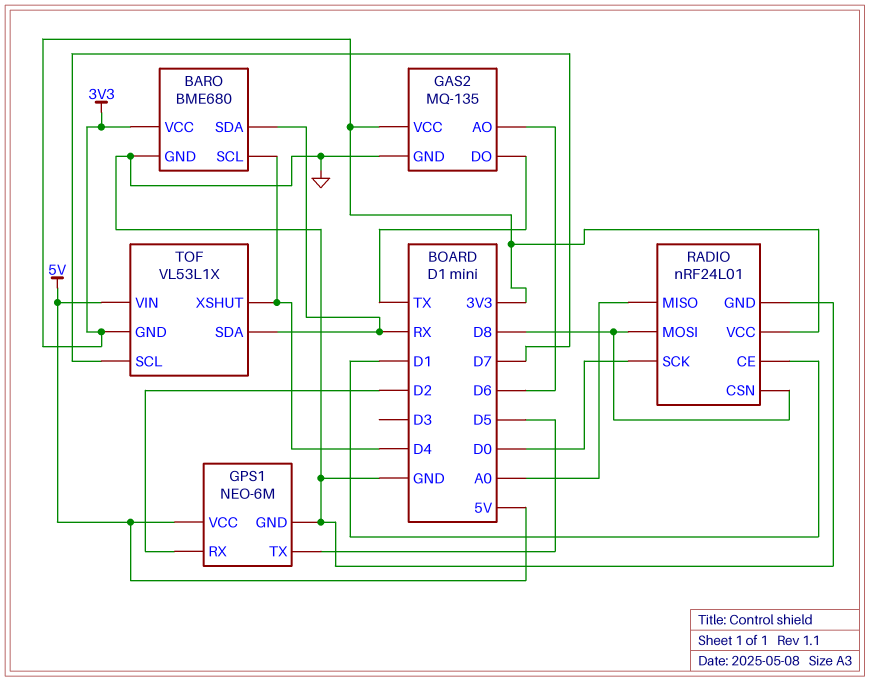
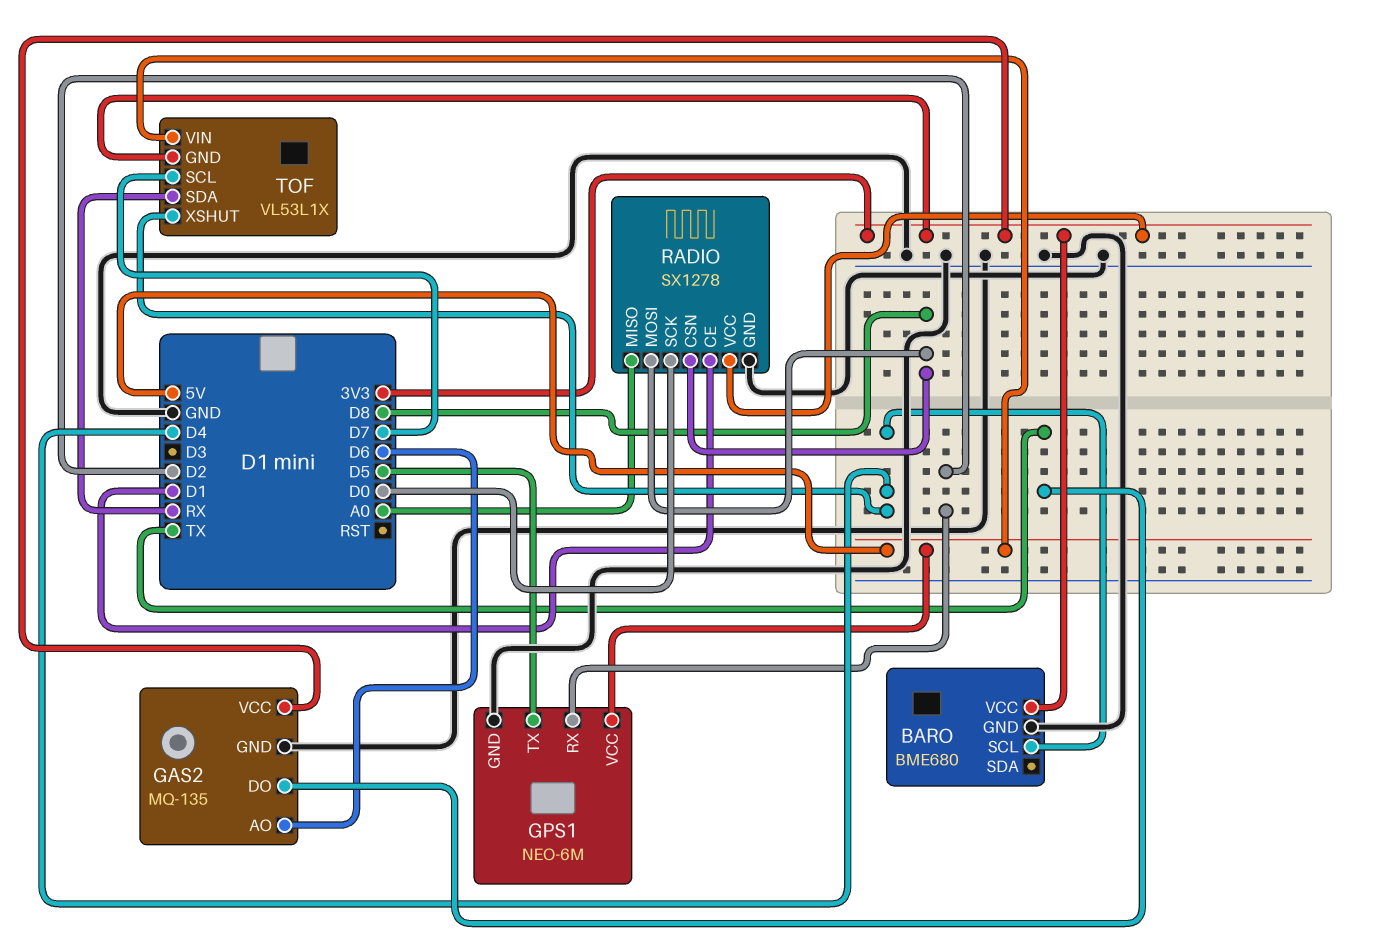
BARO pin SDA: RX -> none
RADIO: nRF24L01 -> SX1278

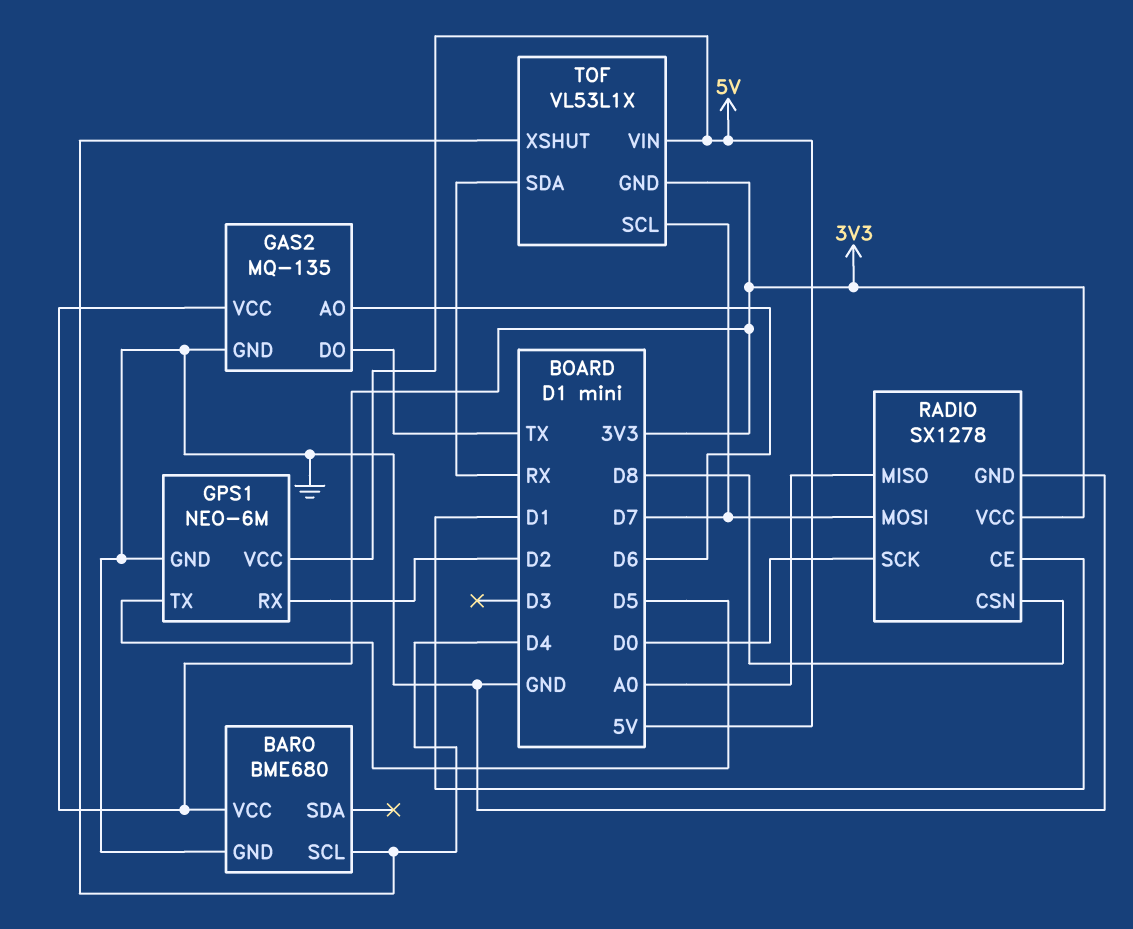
RADIO pin MOSI: D8 -> D7

